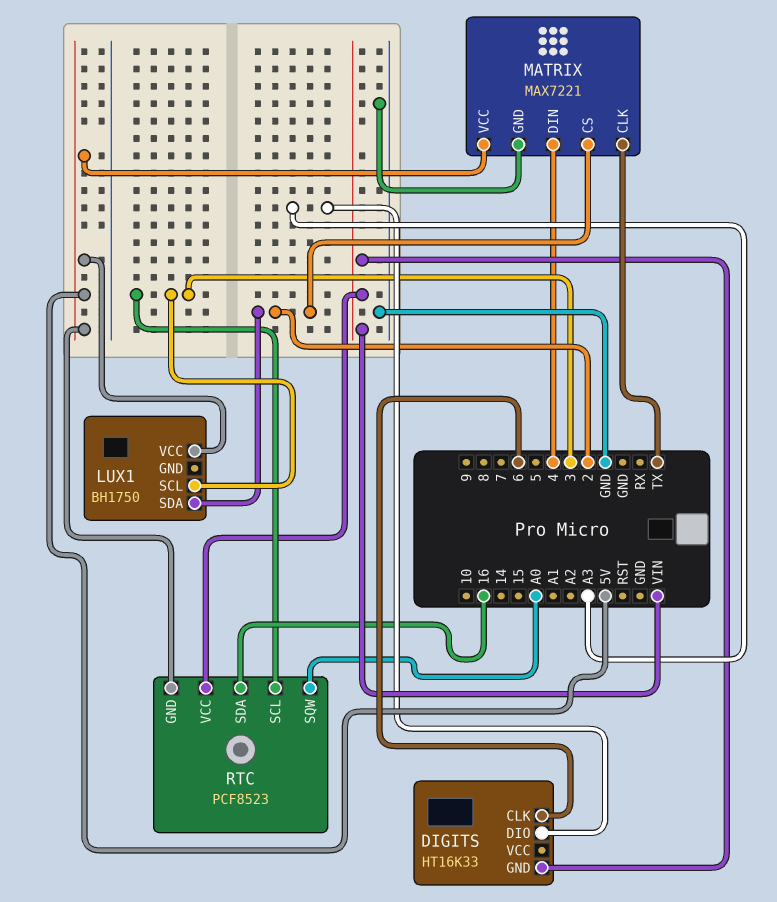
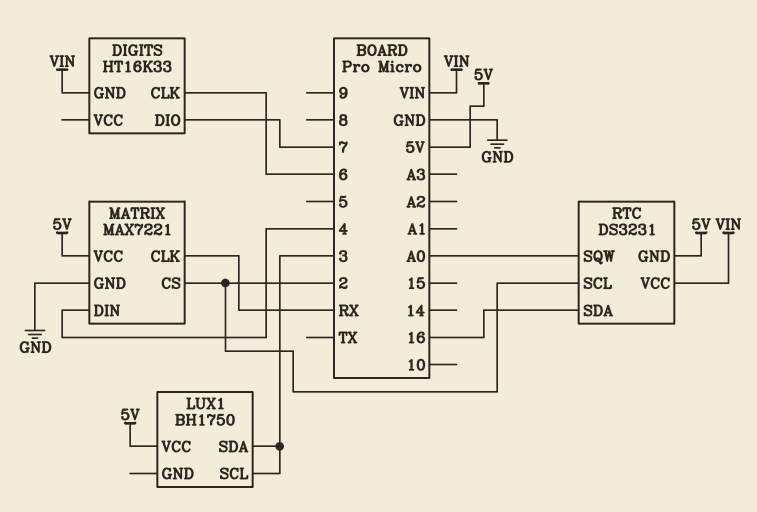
DIGITS pin DIO: A3 -> 7
LUX1 pin SDA: 2 -> 3
MATRIX pin CLK: TX -> RX
RTC: PCF8523 -> DS3231
RTC pin SCL: 3 -> 2

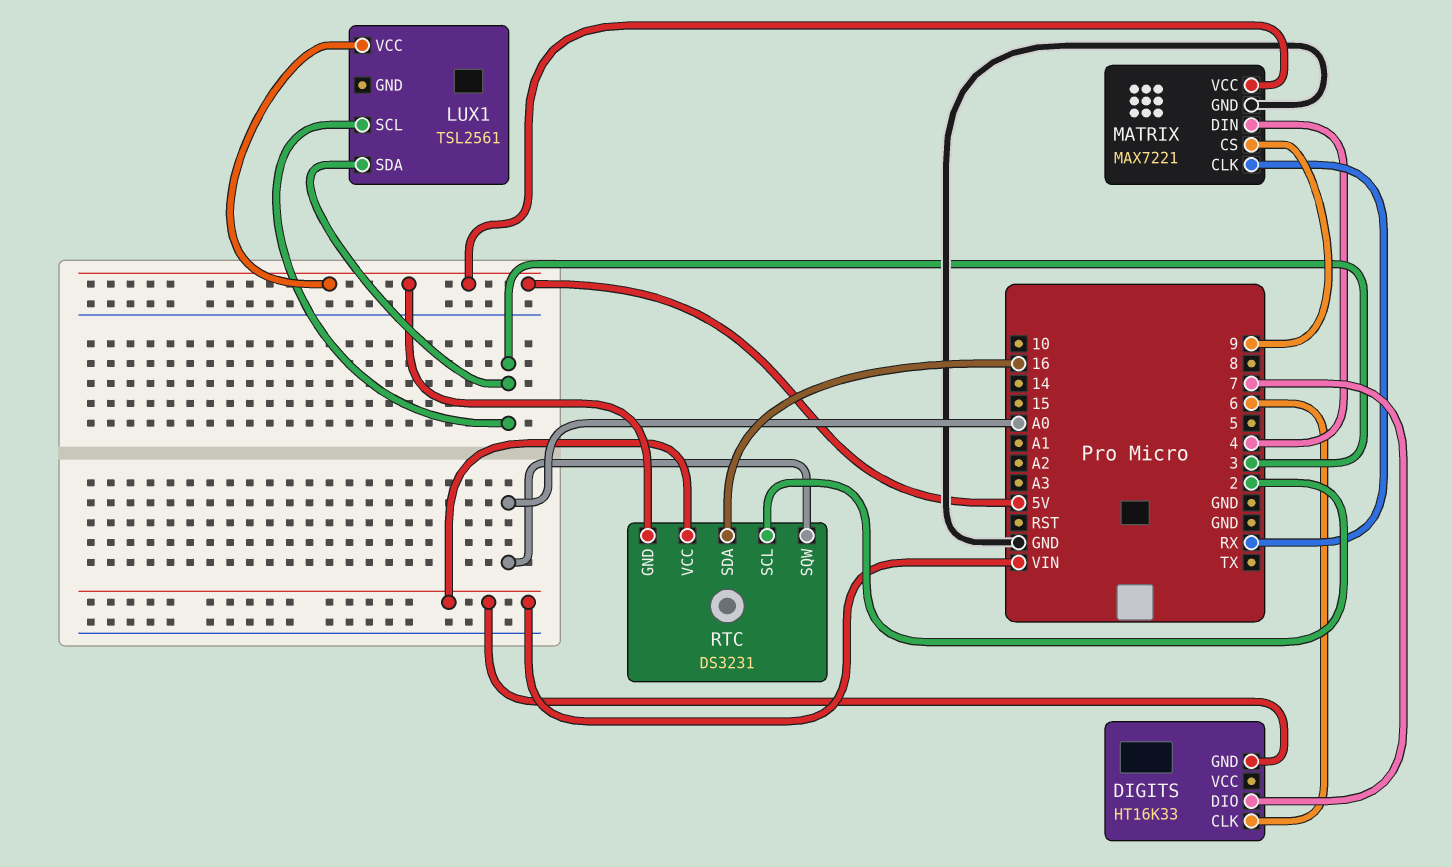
LUX1: BH1750 -> TSL2561
MATRIX pin CS: 2 -> 9

